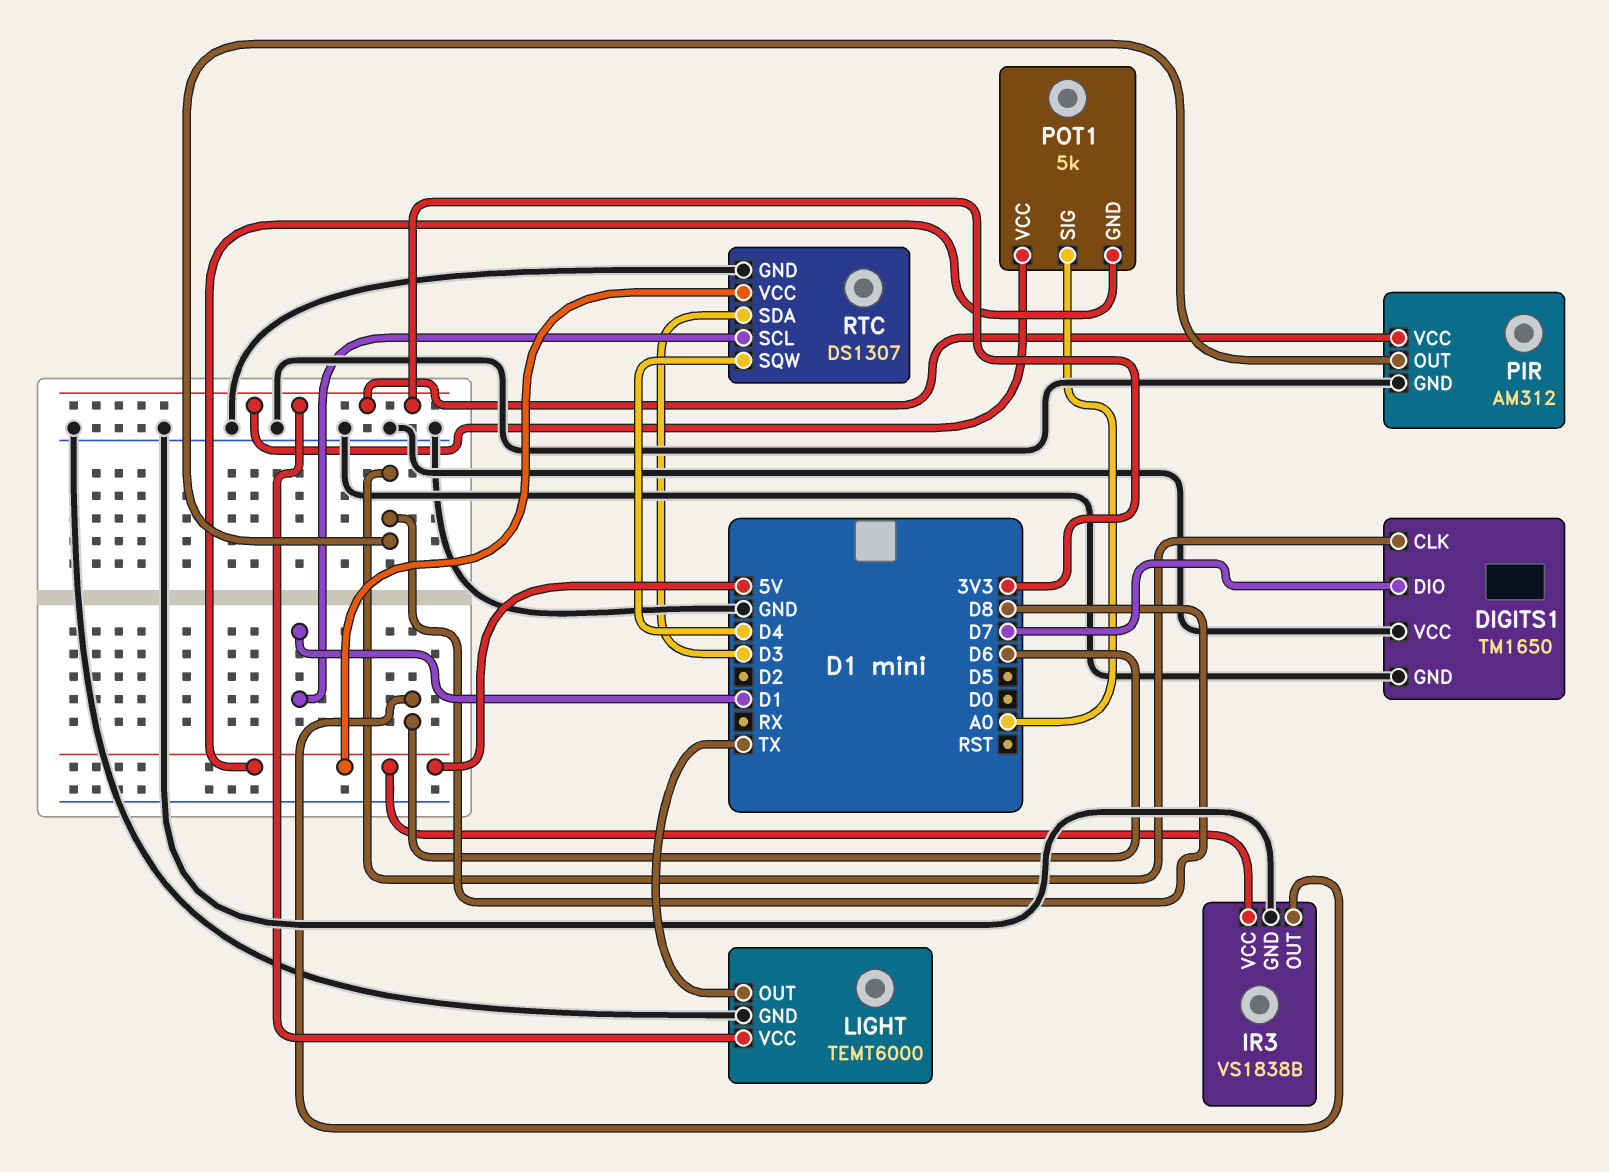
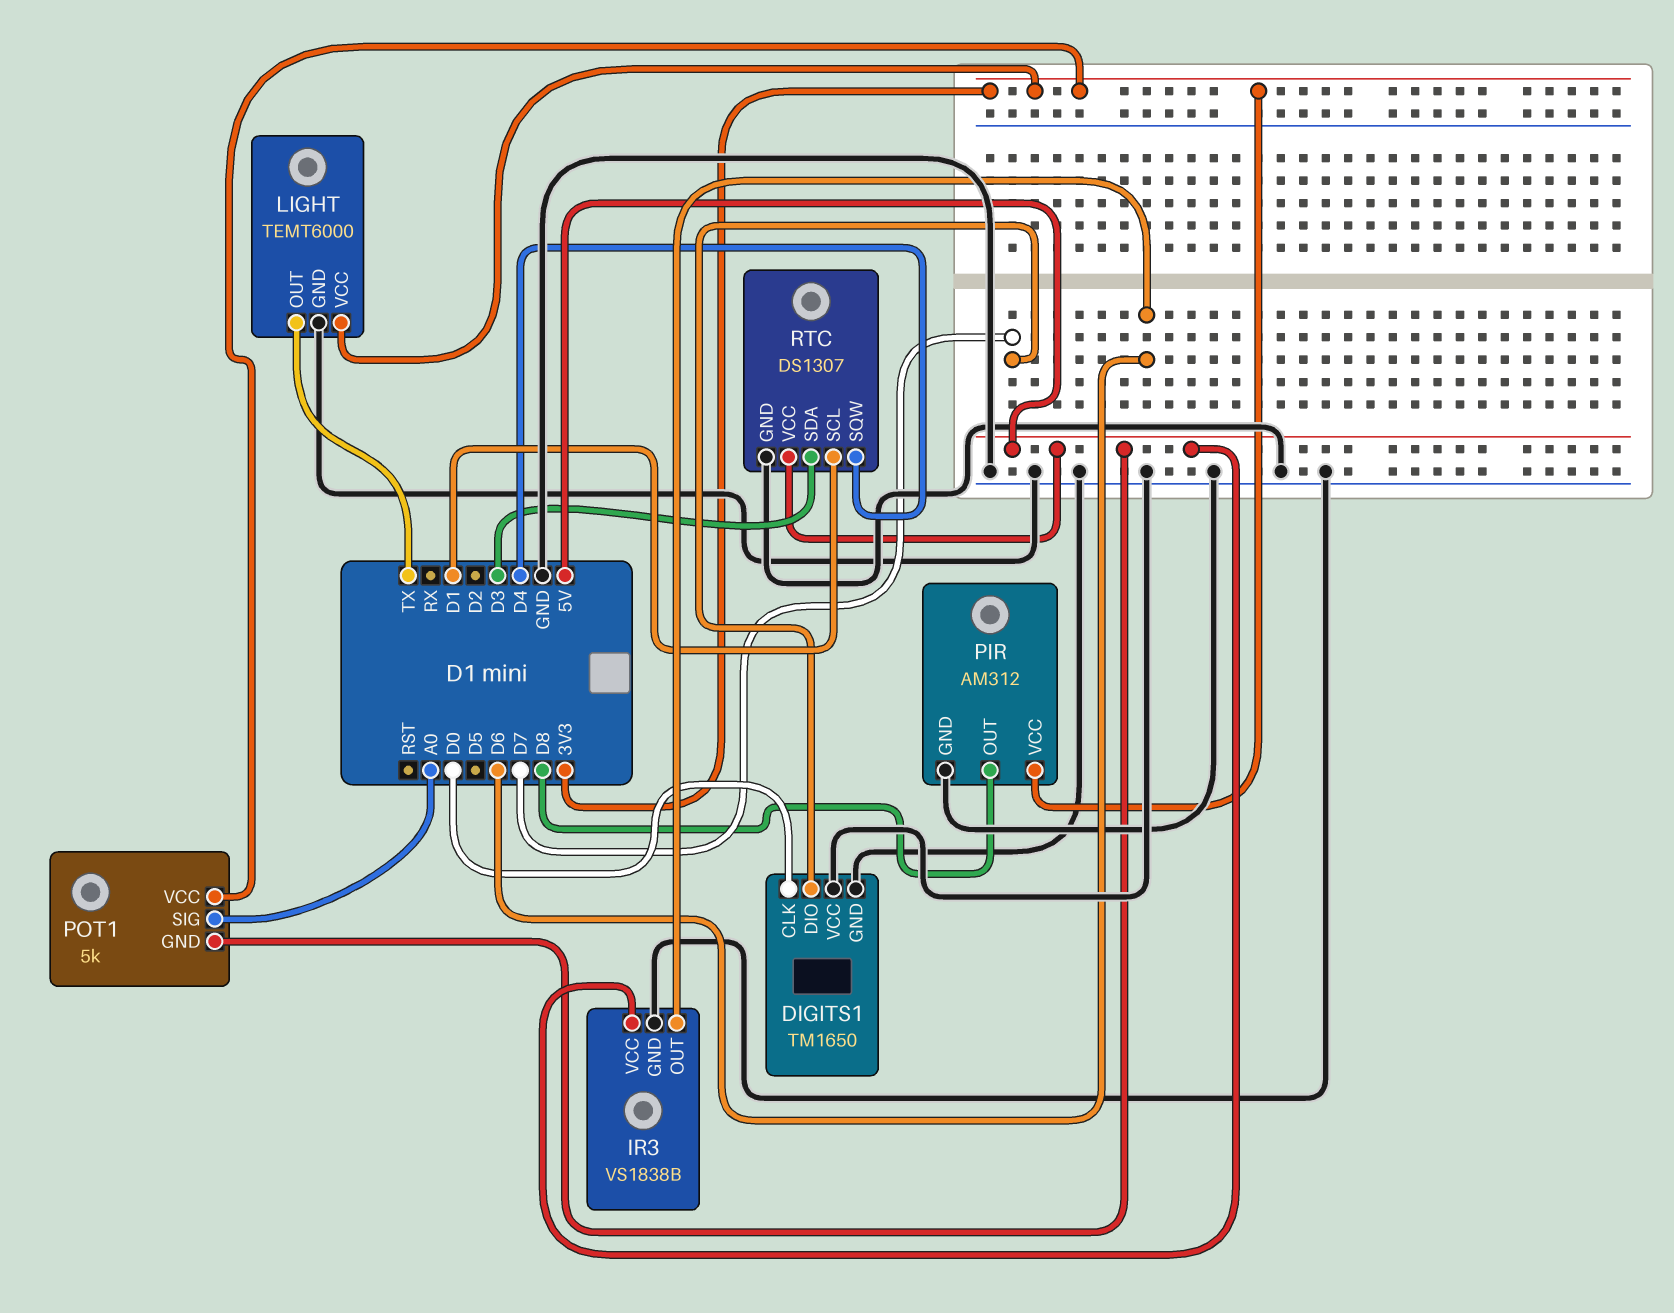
DIGITS1 pin CLK: D8 -> D0

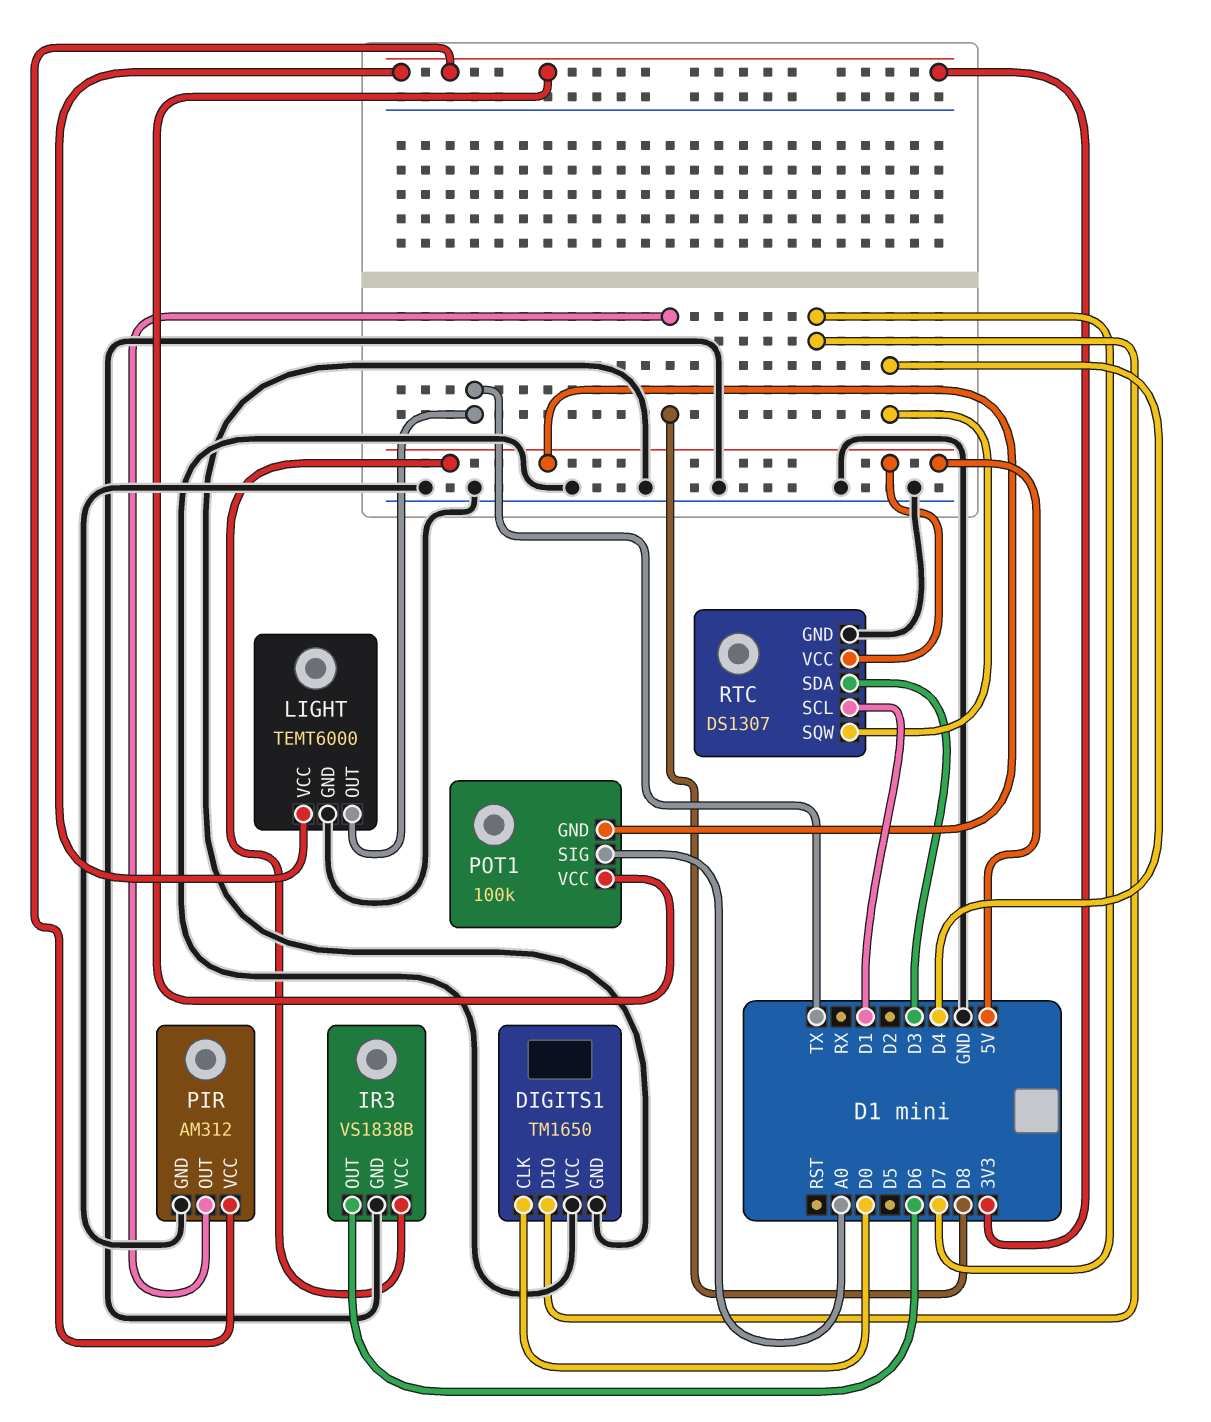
POT1: 5k -> 100k

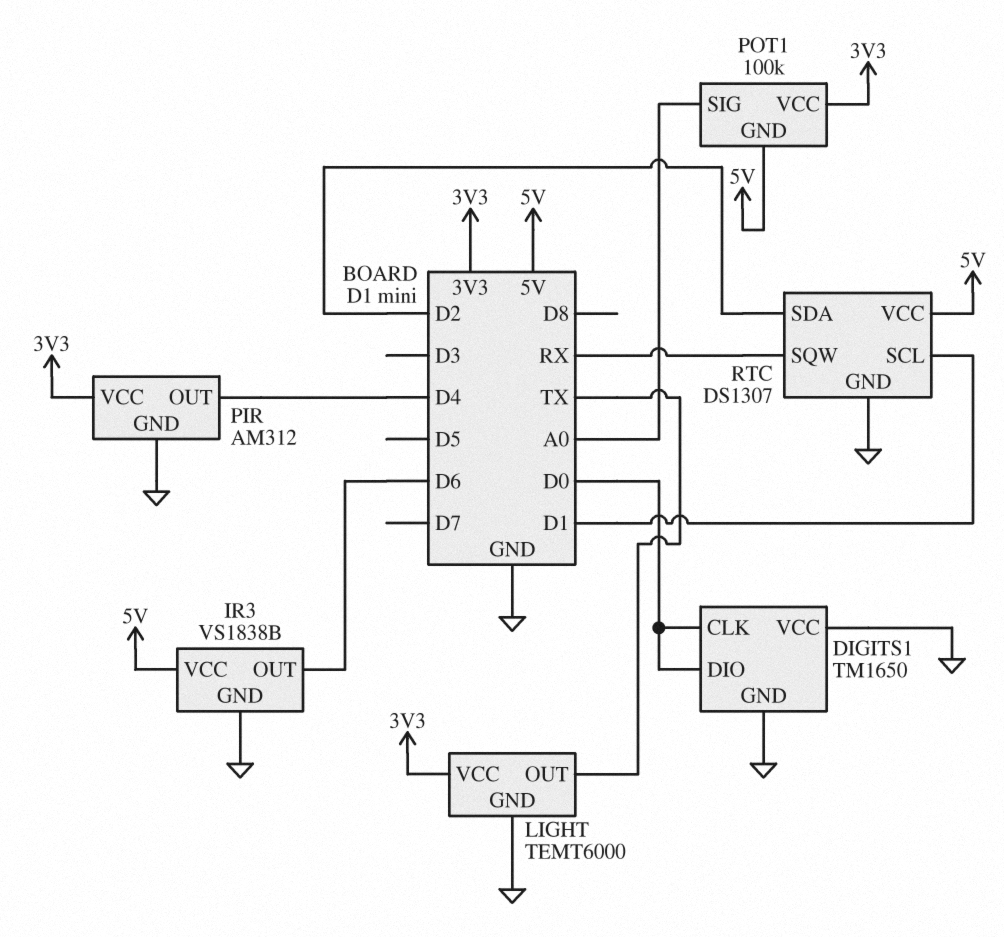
DIGITS1 pin DIO: D7 -> D0
PIR pin OUT: D8 -> D4
RTC pin SDA: D3 -> D2
RTC pin SQW: D4 -> RX

